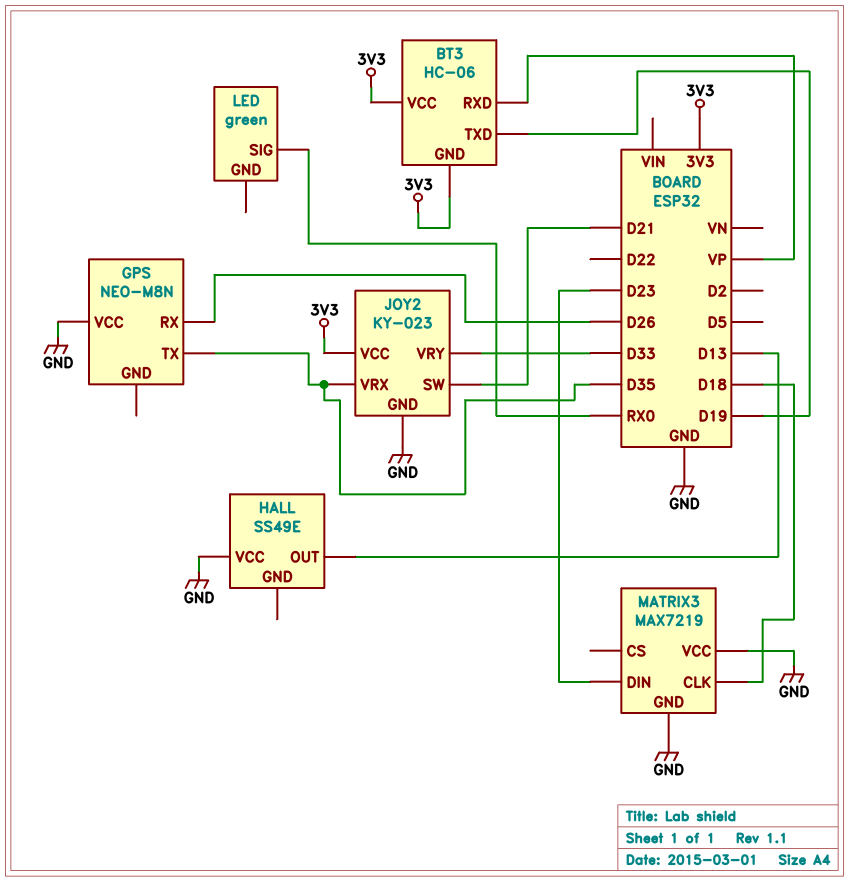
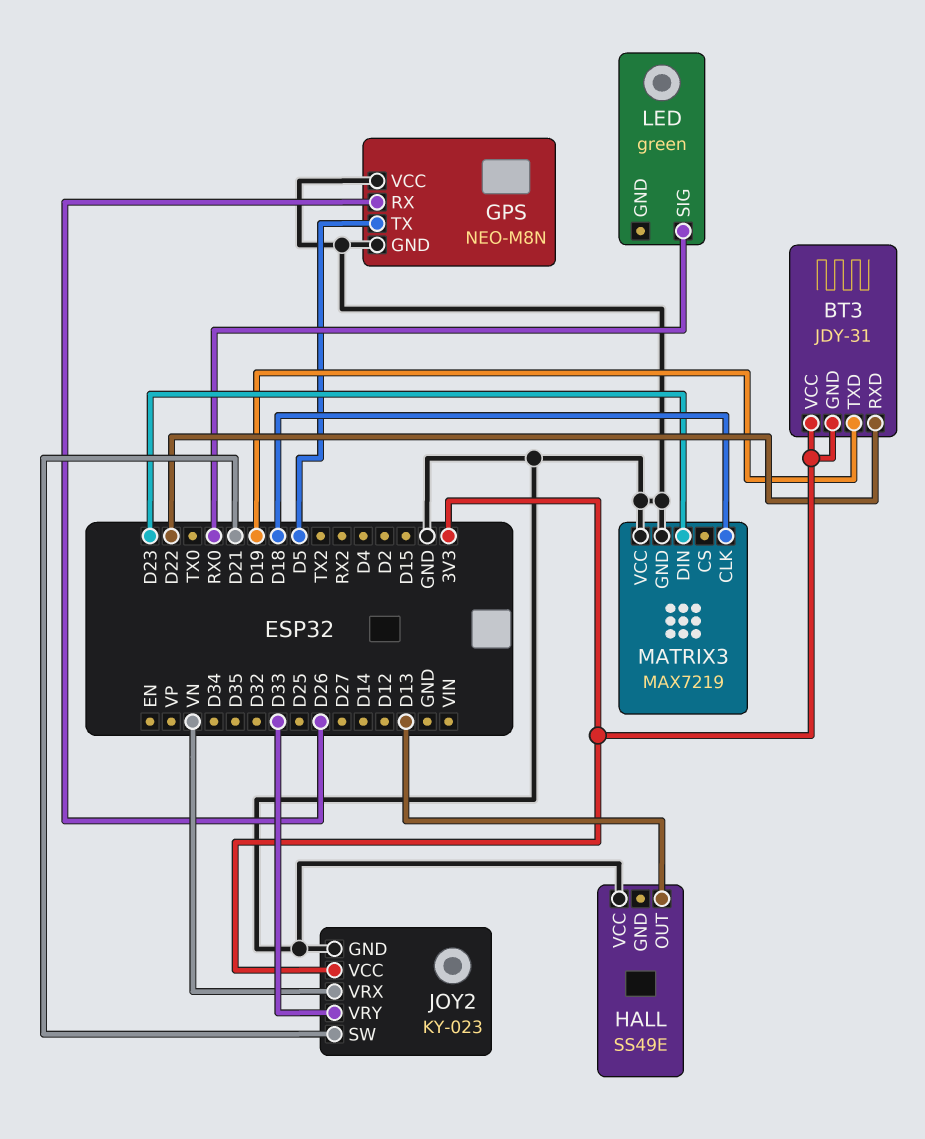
BT3: HC-06 -> JDY-31
BT3 pin RXD: VP -> D22
GPS pin GND: none -> GND
GPS pin TX: D35 -> D5
JOY2 pin VRX: D35 -> VN

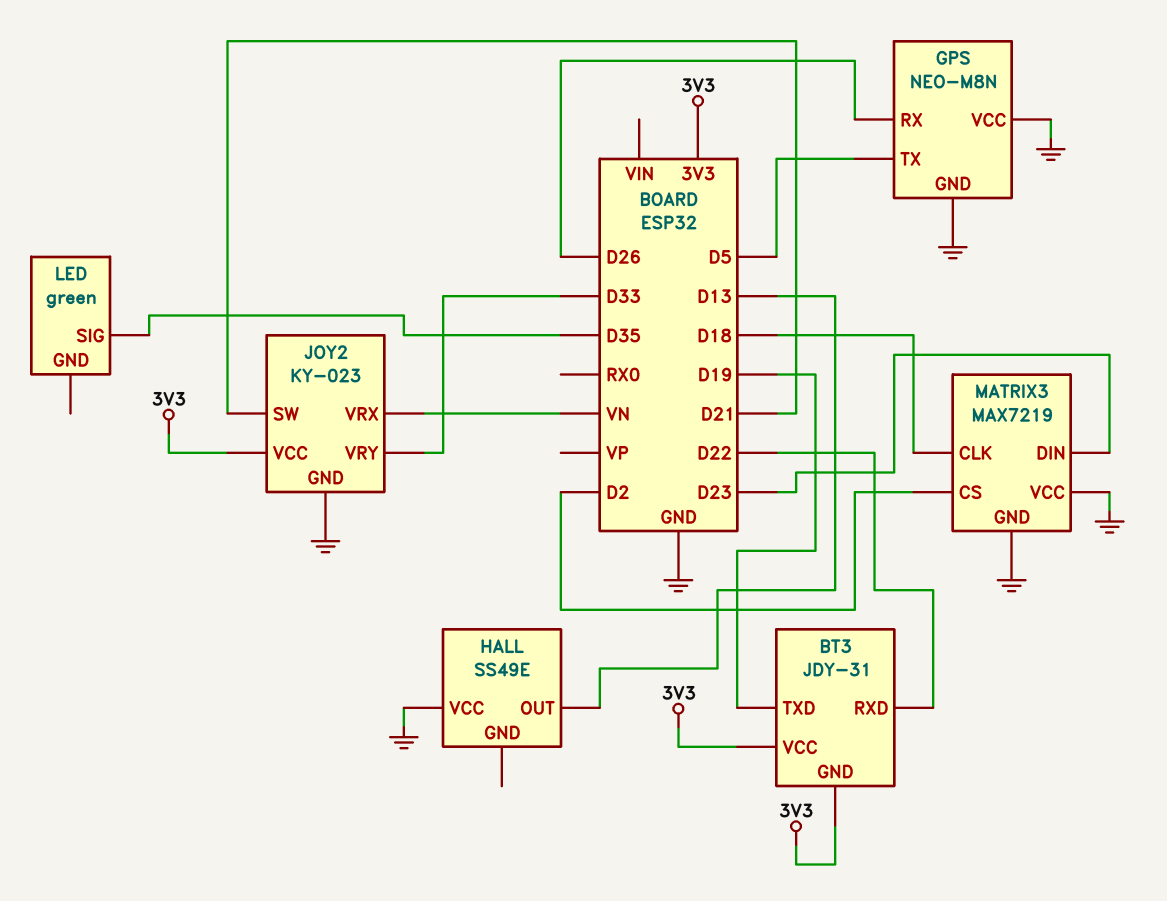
LED pin SIG: RX0 -> D35
MATRIX3 pin CS: none -> D2

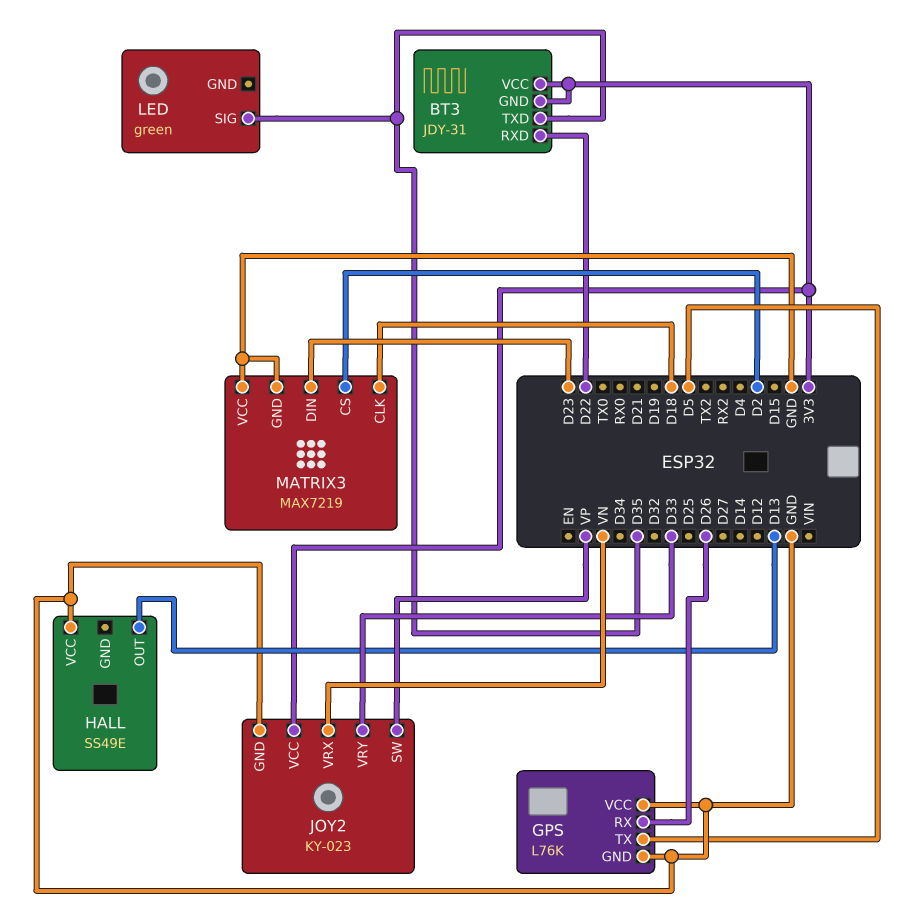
BT3 pin TXD: D19 -> D35
GPS: NEO-M8N -> L76K
JOY2 pin SW: D21 -> VP

